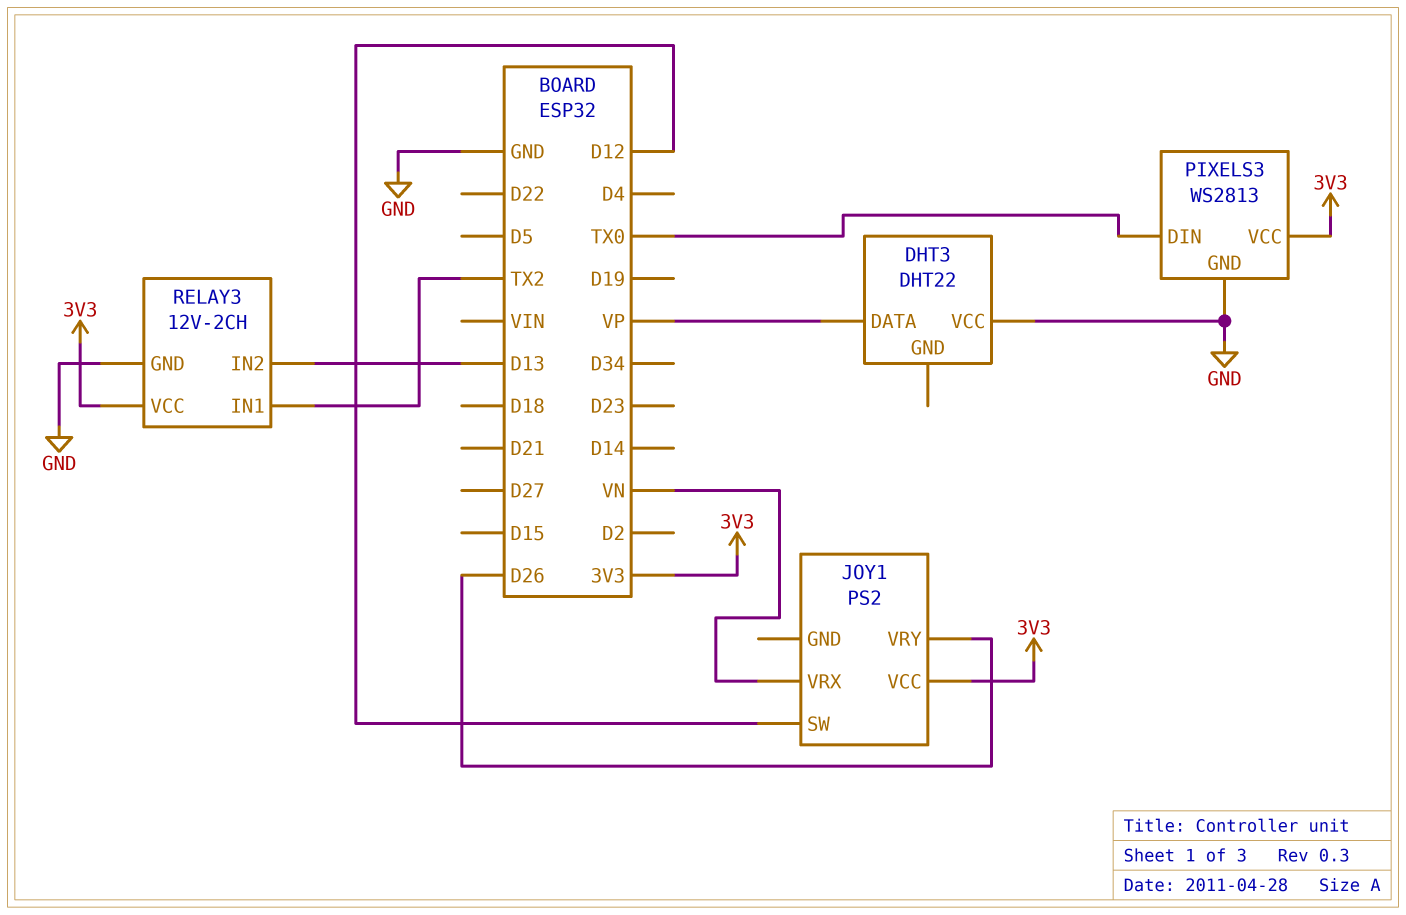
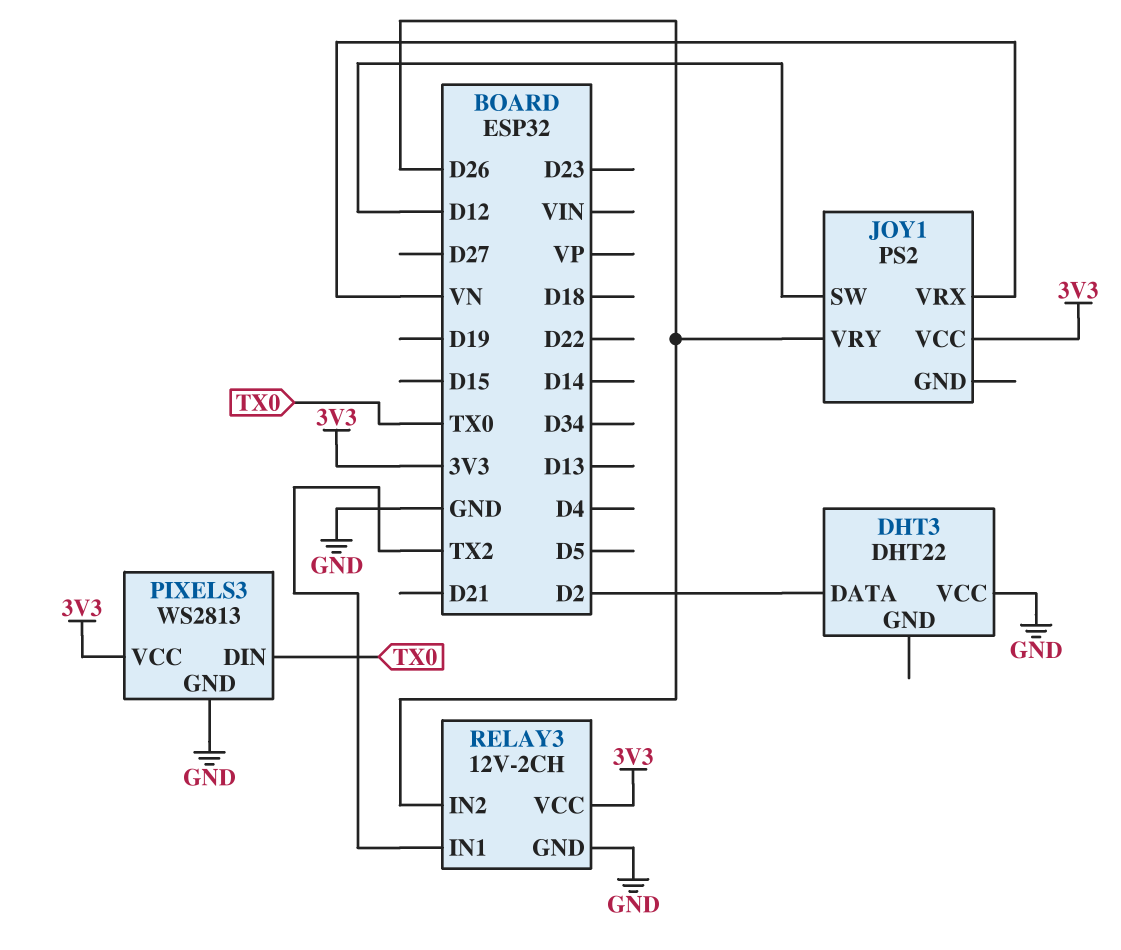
DHT3 pin DATA: VP -> D2
RELAY3 pin IN2: D13 -> D26

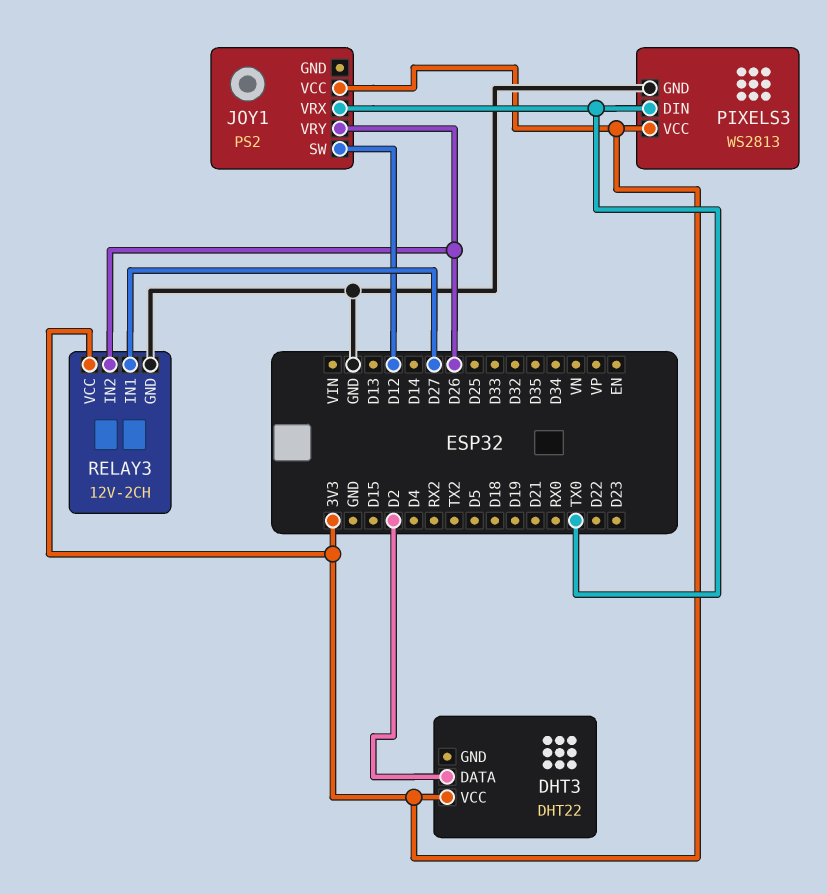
DHT3 pin VCC: GND -> 3V3
JOY1 pin VRX: VN -> TX0
RELAY3 pin IN1: TX2 -> D27

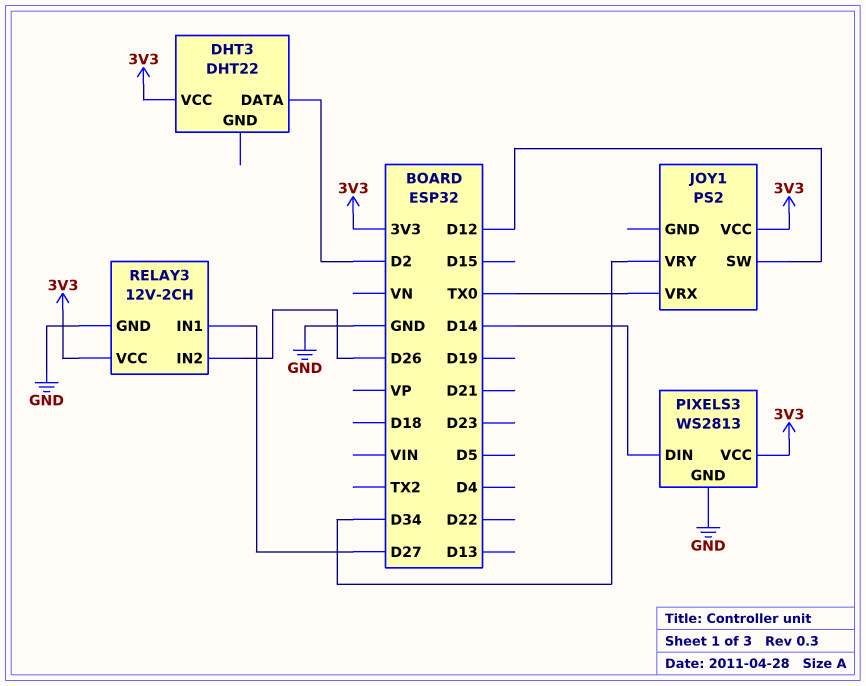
JOY1 pin VRY: D26 -> D34
PIXELS3 pin DIN: TX0 -> D14

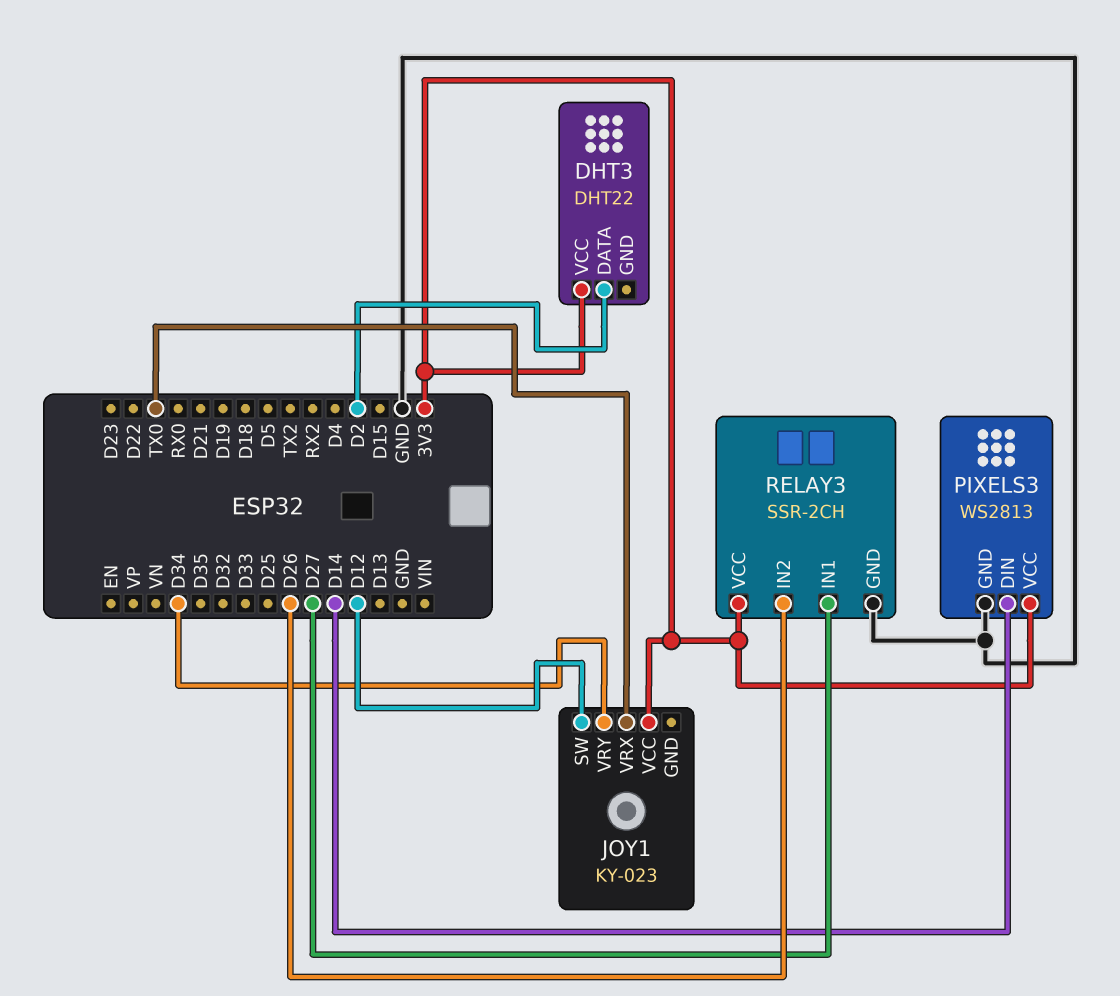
JOY1: PS2 -> KY-023
RELAY3: 12V-2CH -> SSR-2CH

